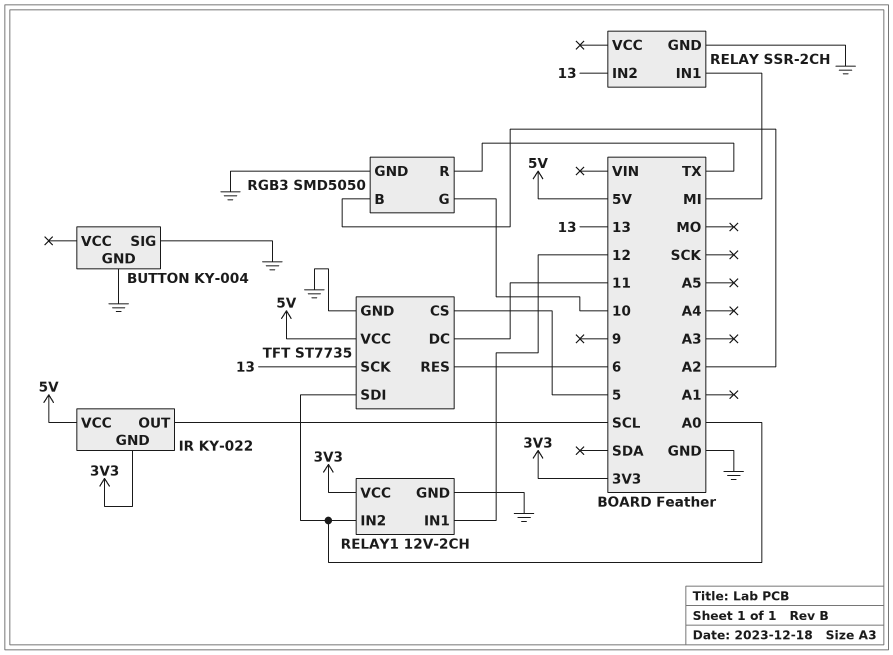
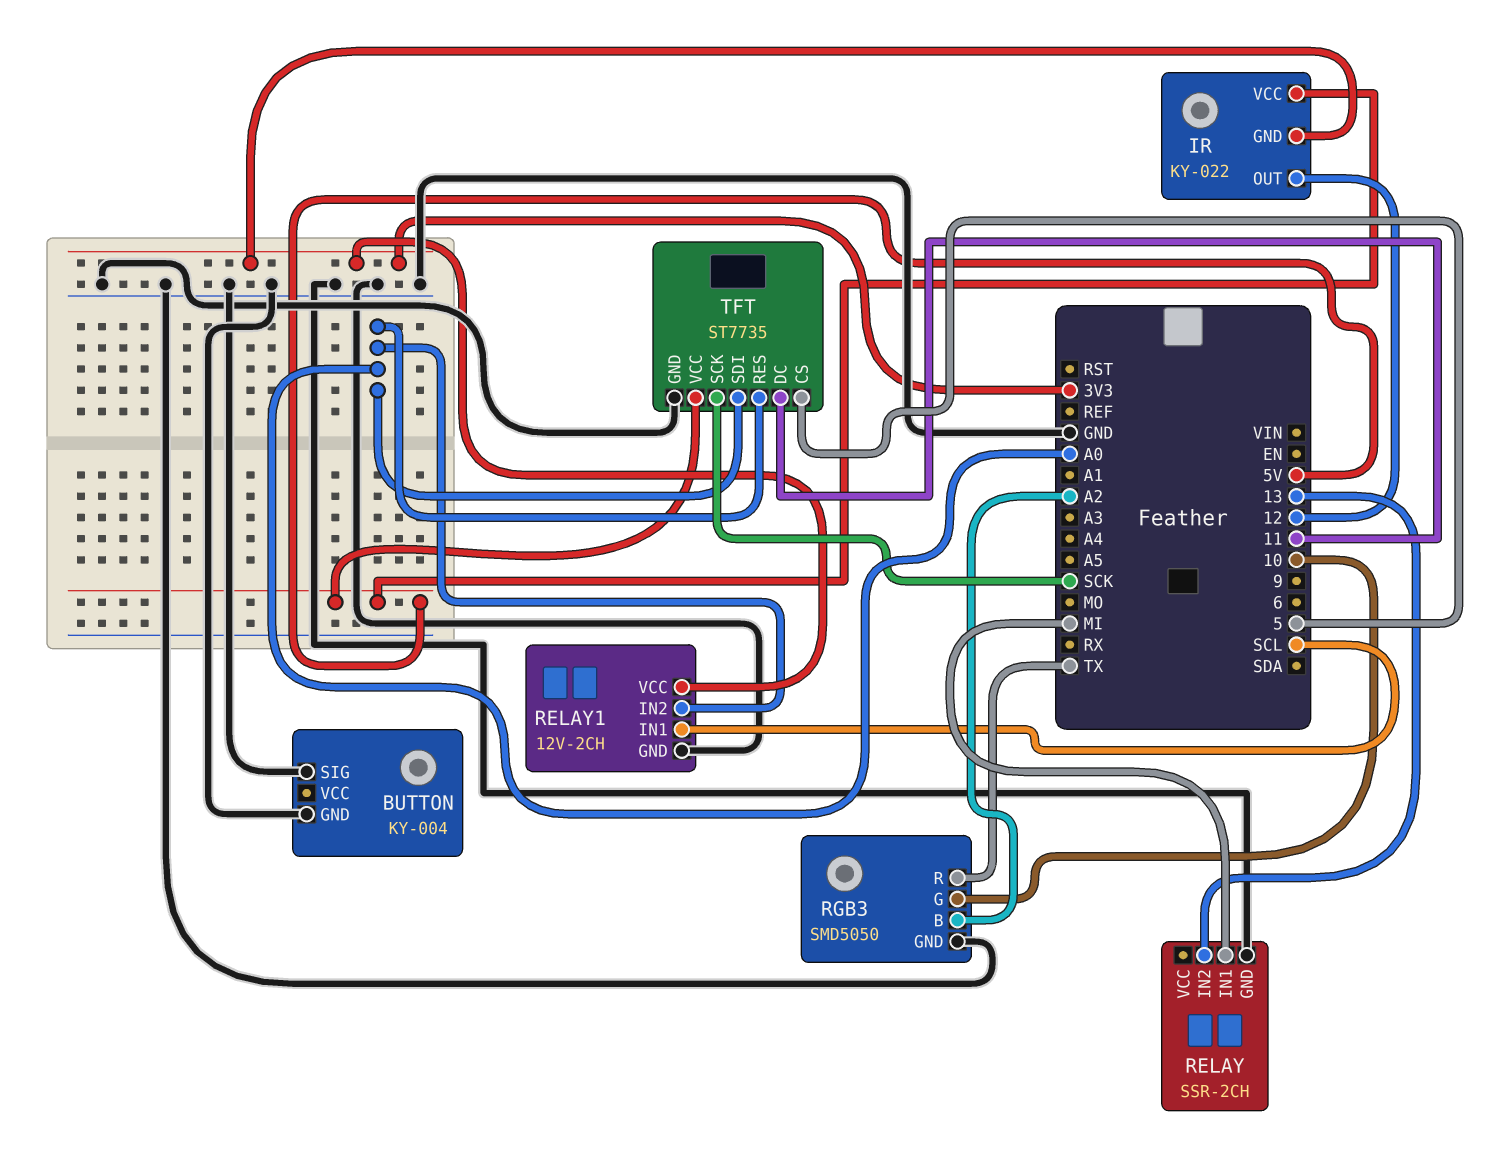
IR pin OUT: SCL -> 12
RELAY1 pin IN1: 12 -> SCL
TFT pin RES: 6 -> A0
TFT pin SCK: 13 -> SCK

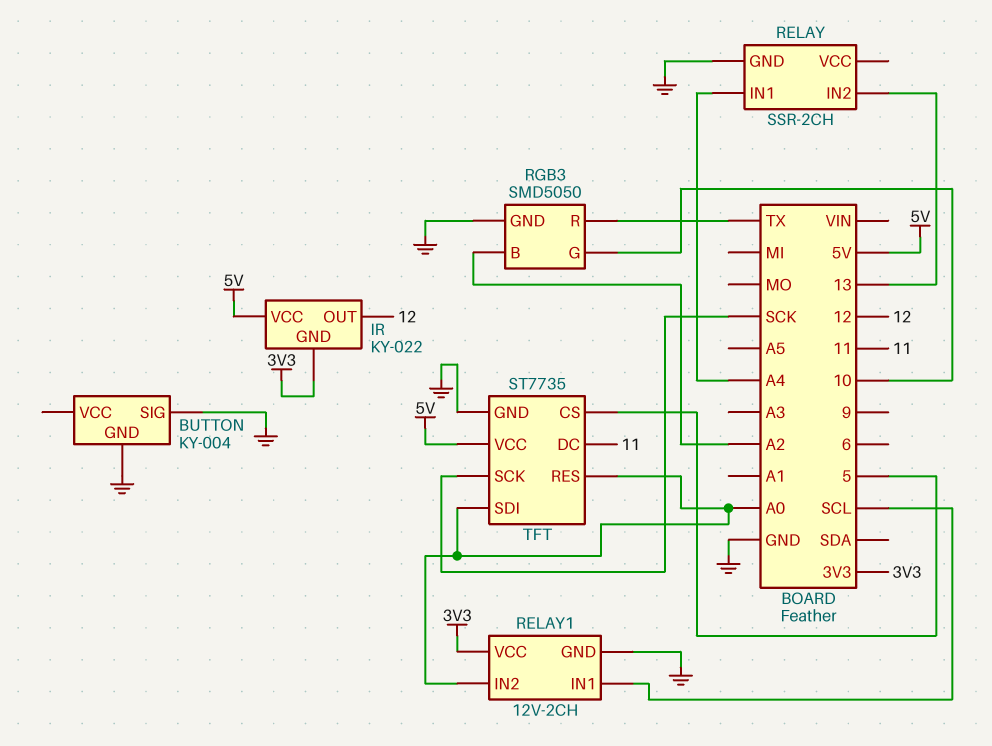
RELAY pin IN1: MI -> A4

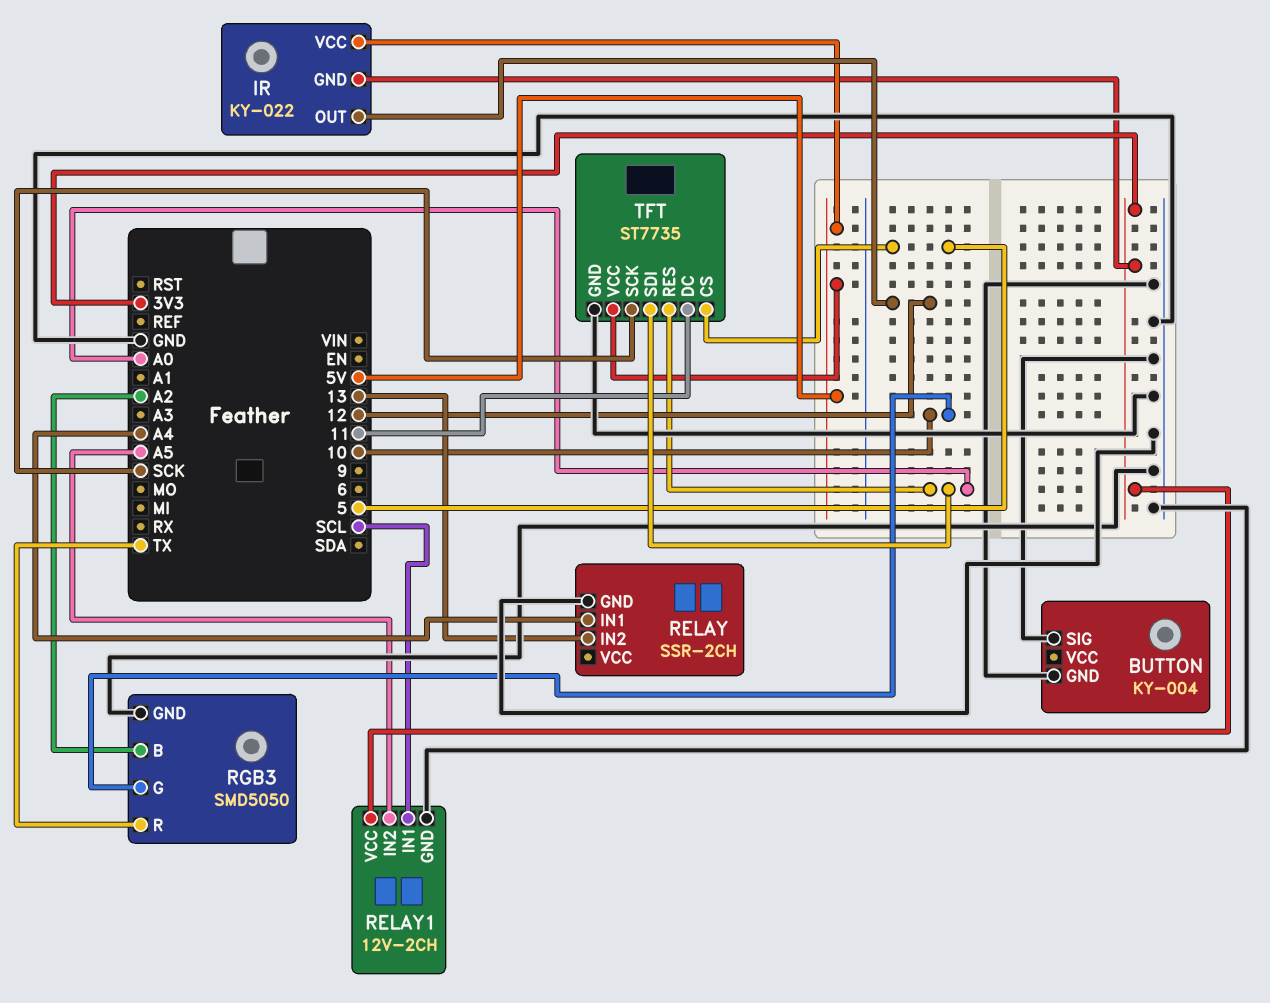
RELAY1 pin IN2: A0 -> A5

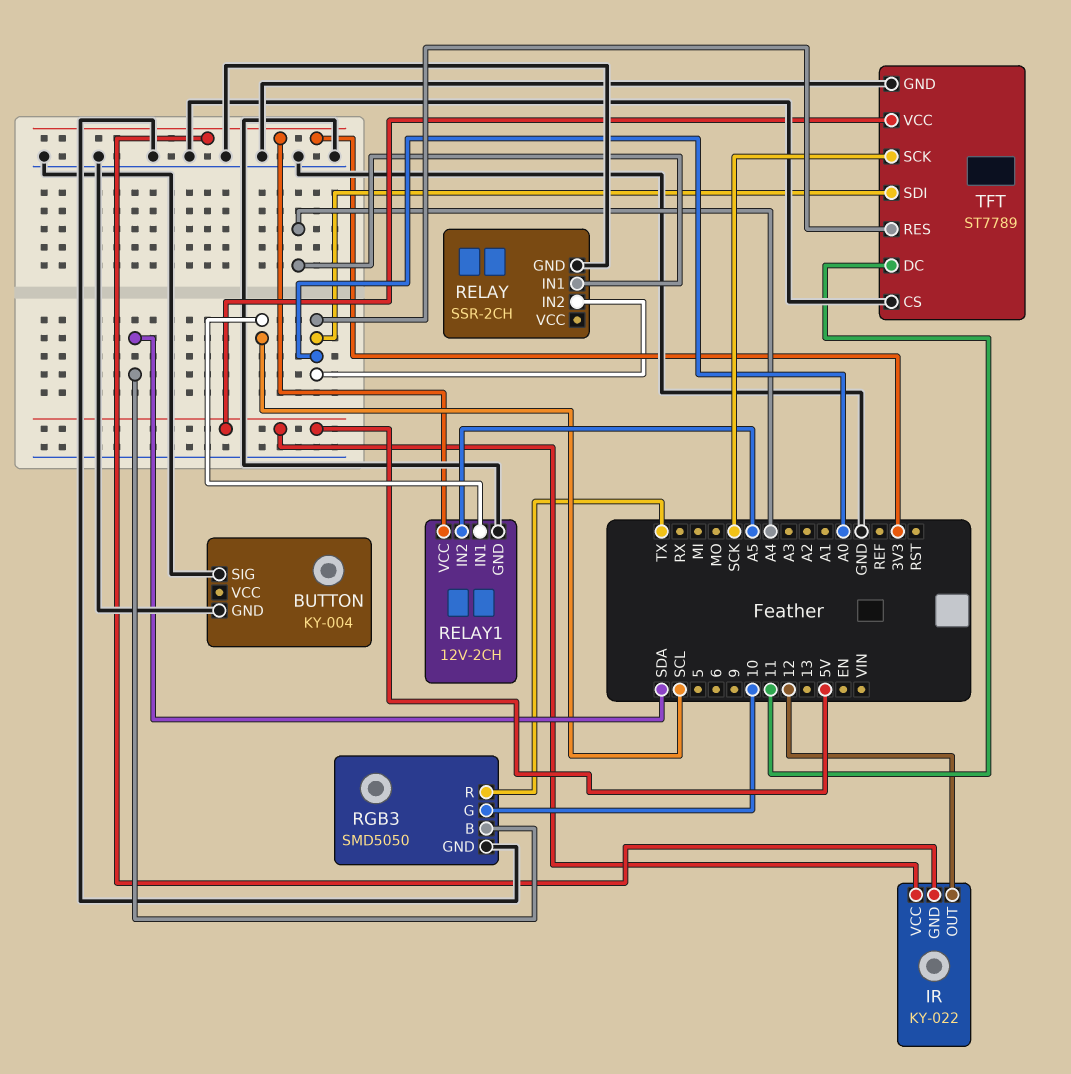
RELAY pin IN2: 13 -> A0
RGB3 pin B: A2 -> SDA
TFT: ST7735 -> ST7789
TFT pin CS: 5 -> GND

